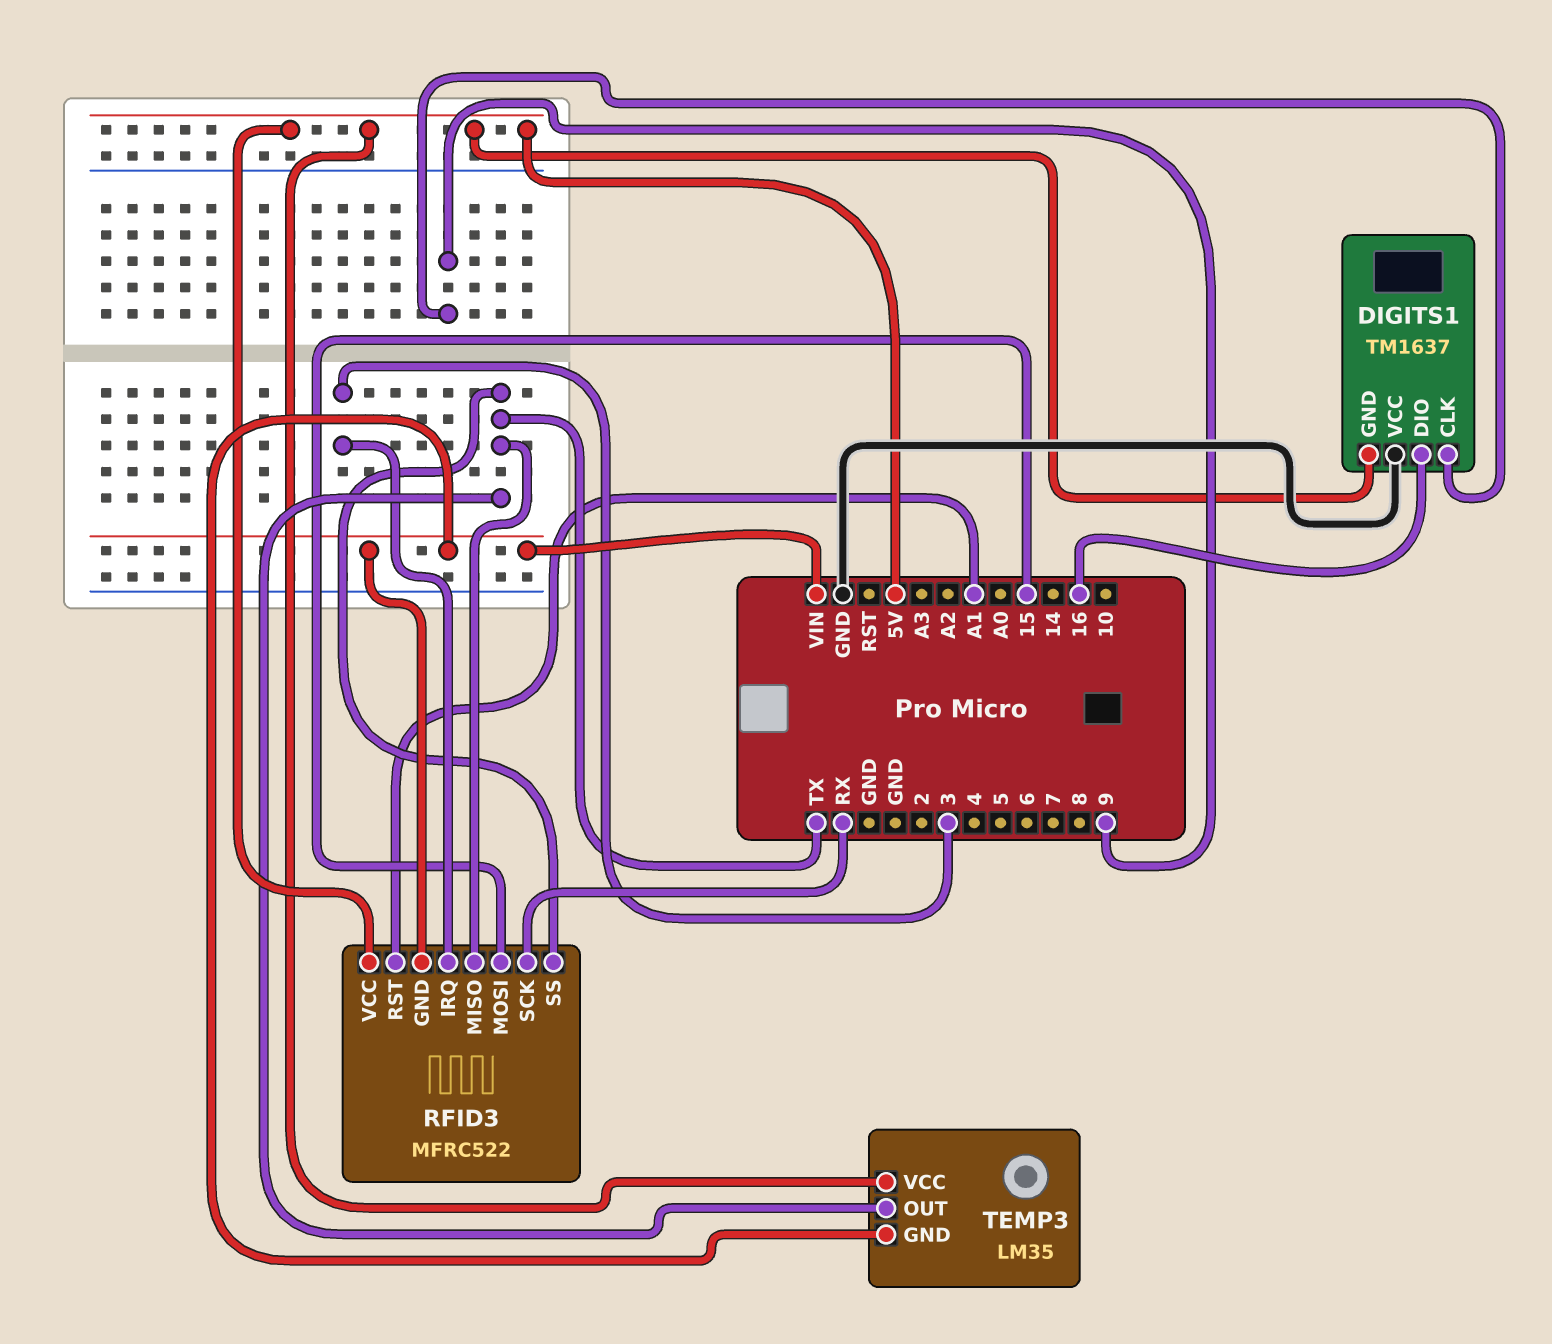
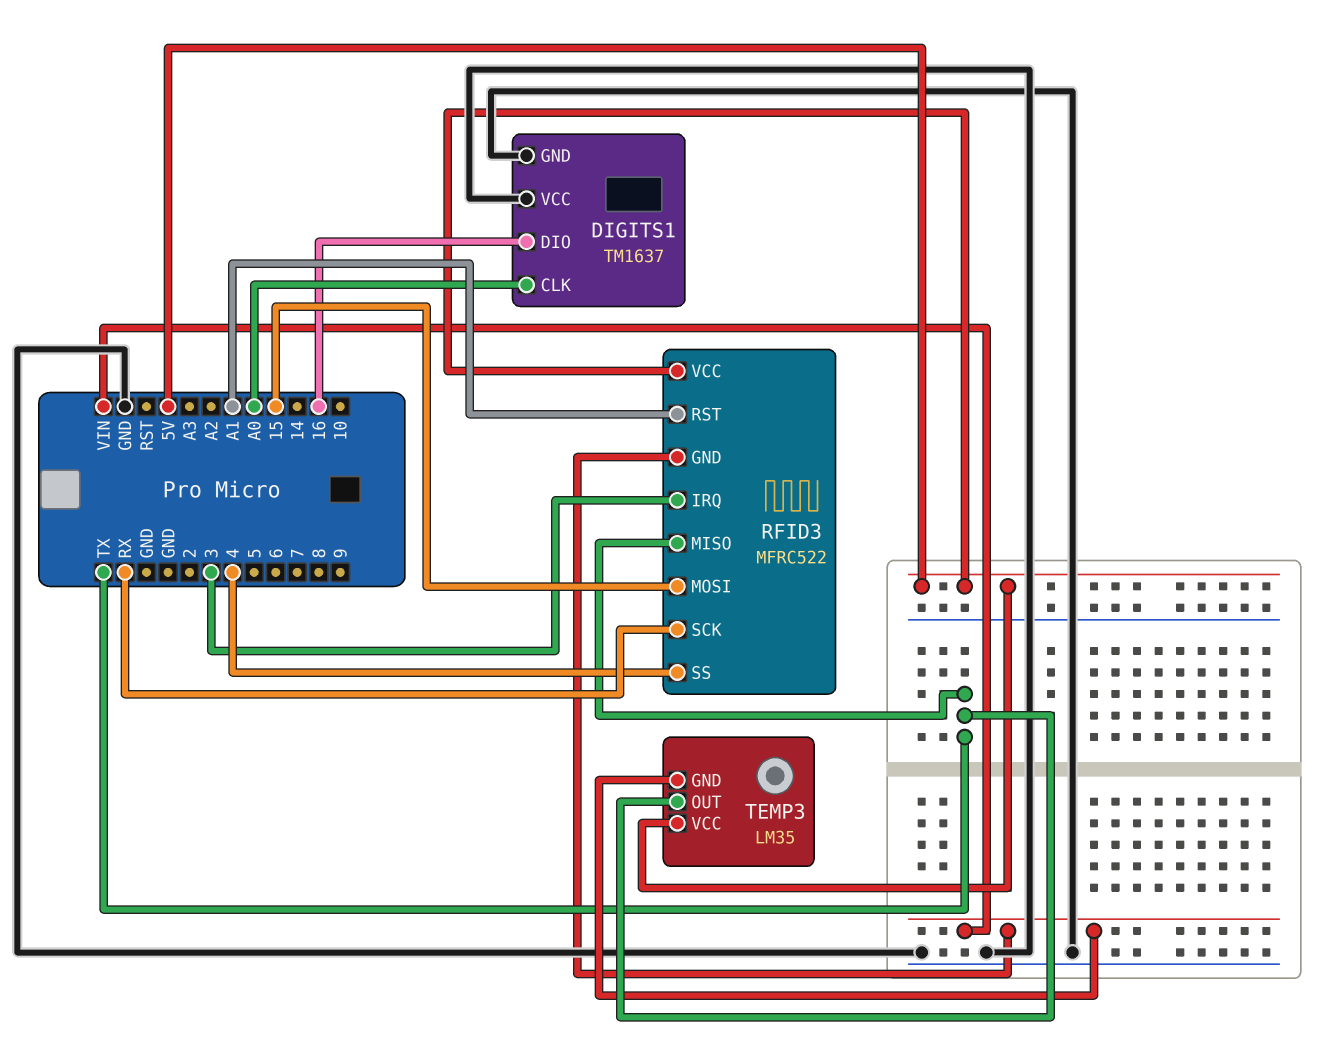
DIGITS1 pin CLK: 9 -> A0
DIGITS1 pin GND: 5V -> GND
RFID3 pin SS: TX -> 4

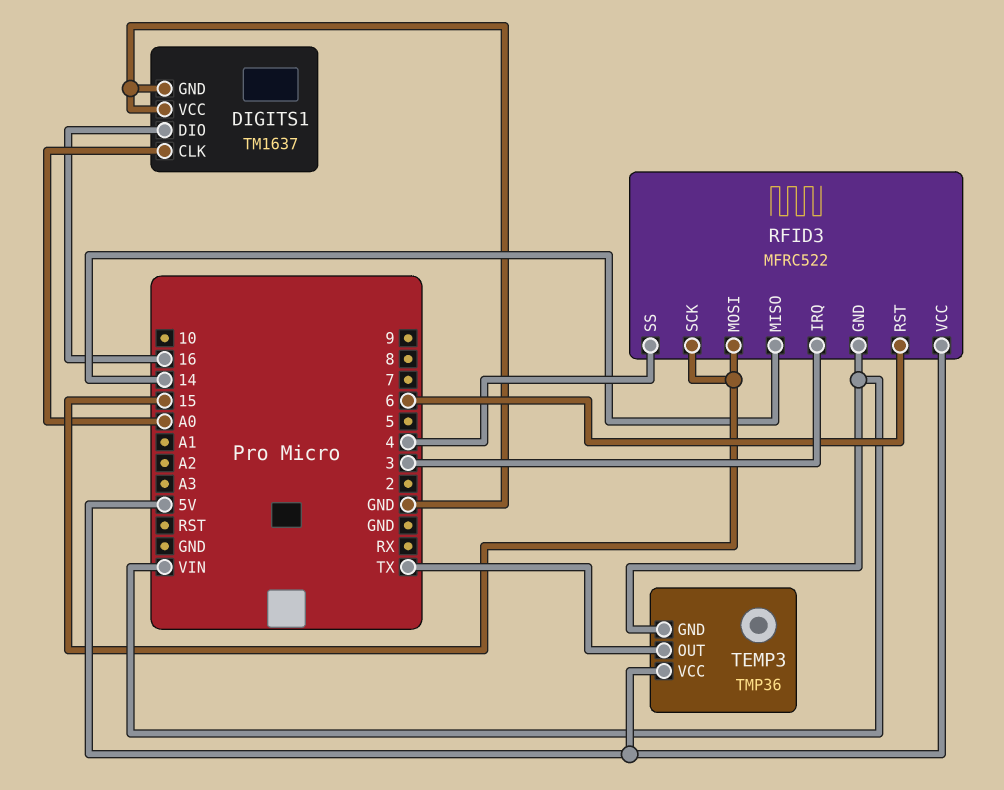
RFID3 pin MISO: TX -> 14
RFID3 pin RST: A1 -> 6
RFID3 pin SCK: RX -> 15
TEMP3: LM35 -> TMP36

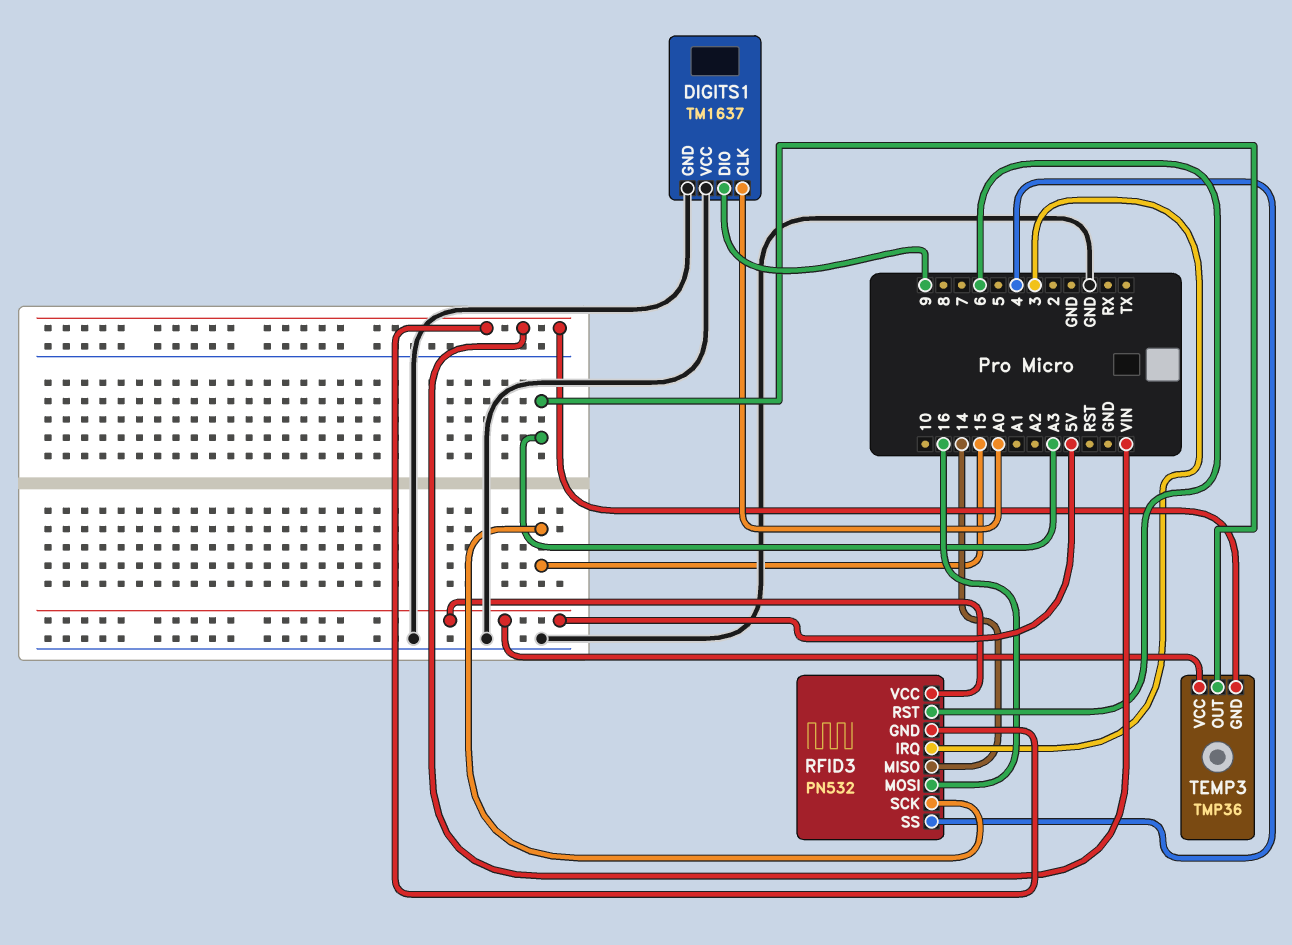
DIGITS1 pin DIO: 16 -> 9
RFID3: MFRC522 -> PN532
RFID3 pin MOSI: 15 -> 16
TEMP3 pin OUT: TX -> A3

